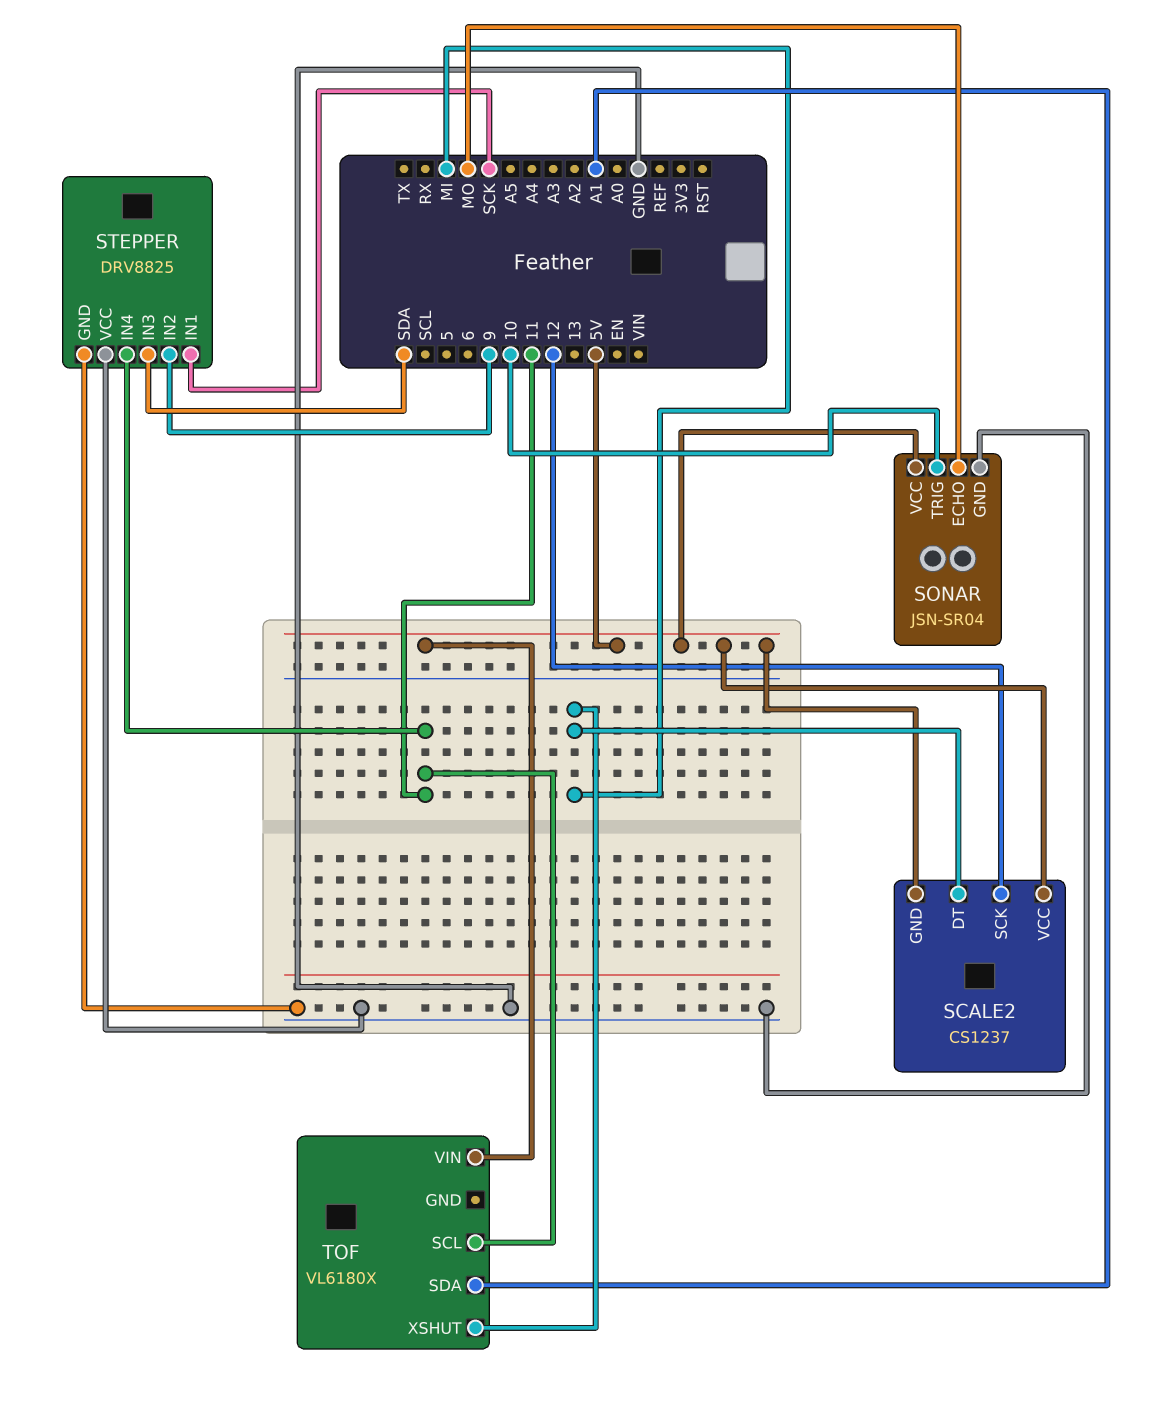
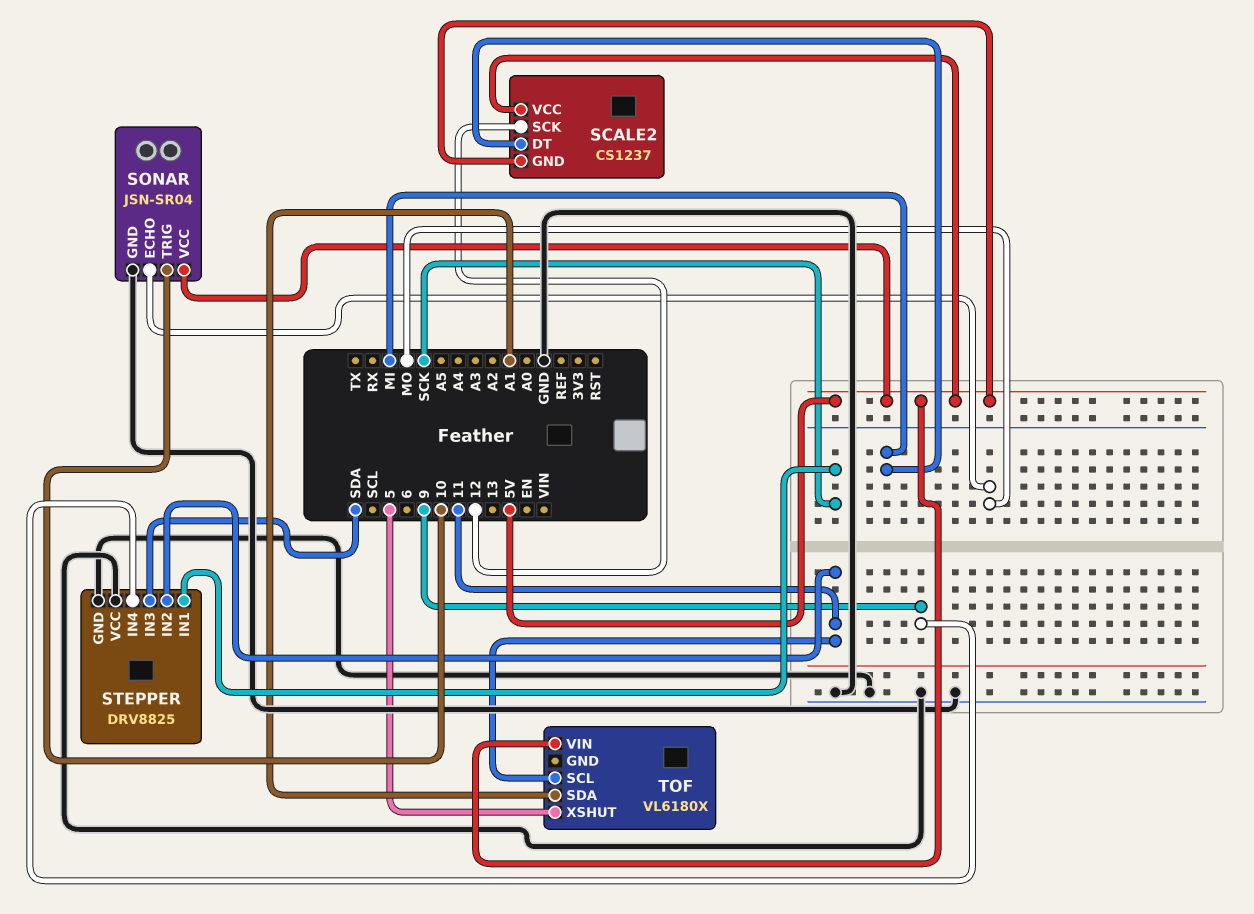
STEPPER pin IN2: 9 -> 11
STEPPER pin IN4: 11 -> 9
TOF pin XSHUT: MI -> 5

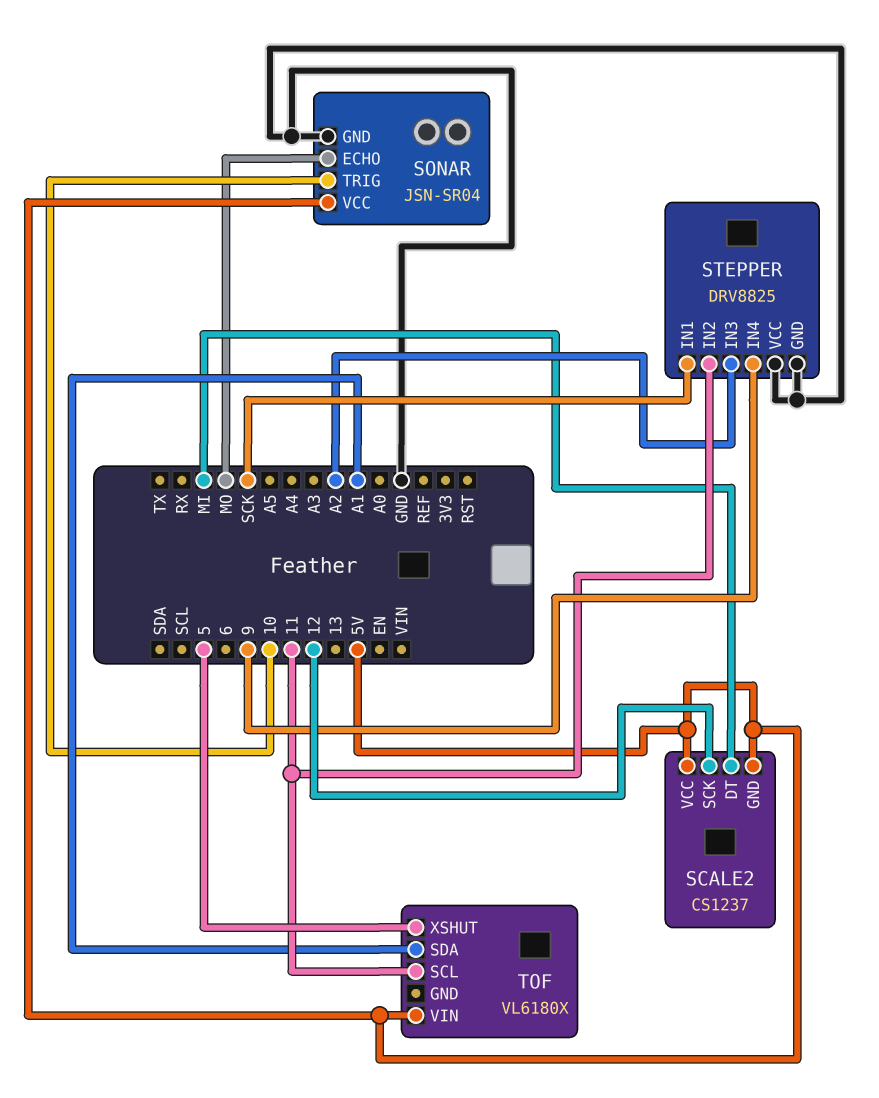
STEPPER pin IN3: SDA -> A2

